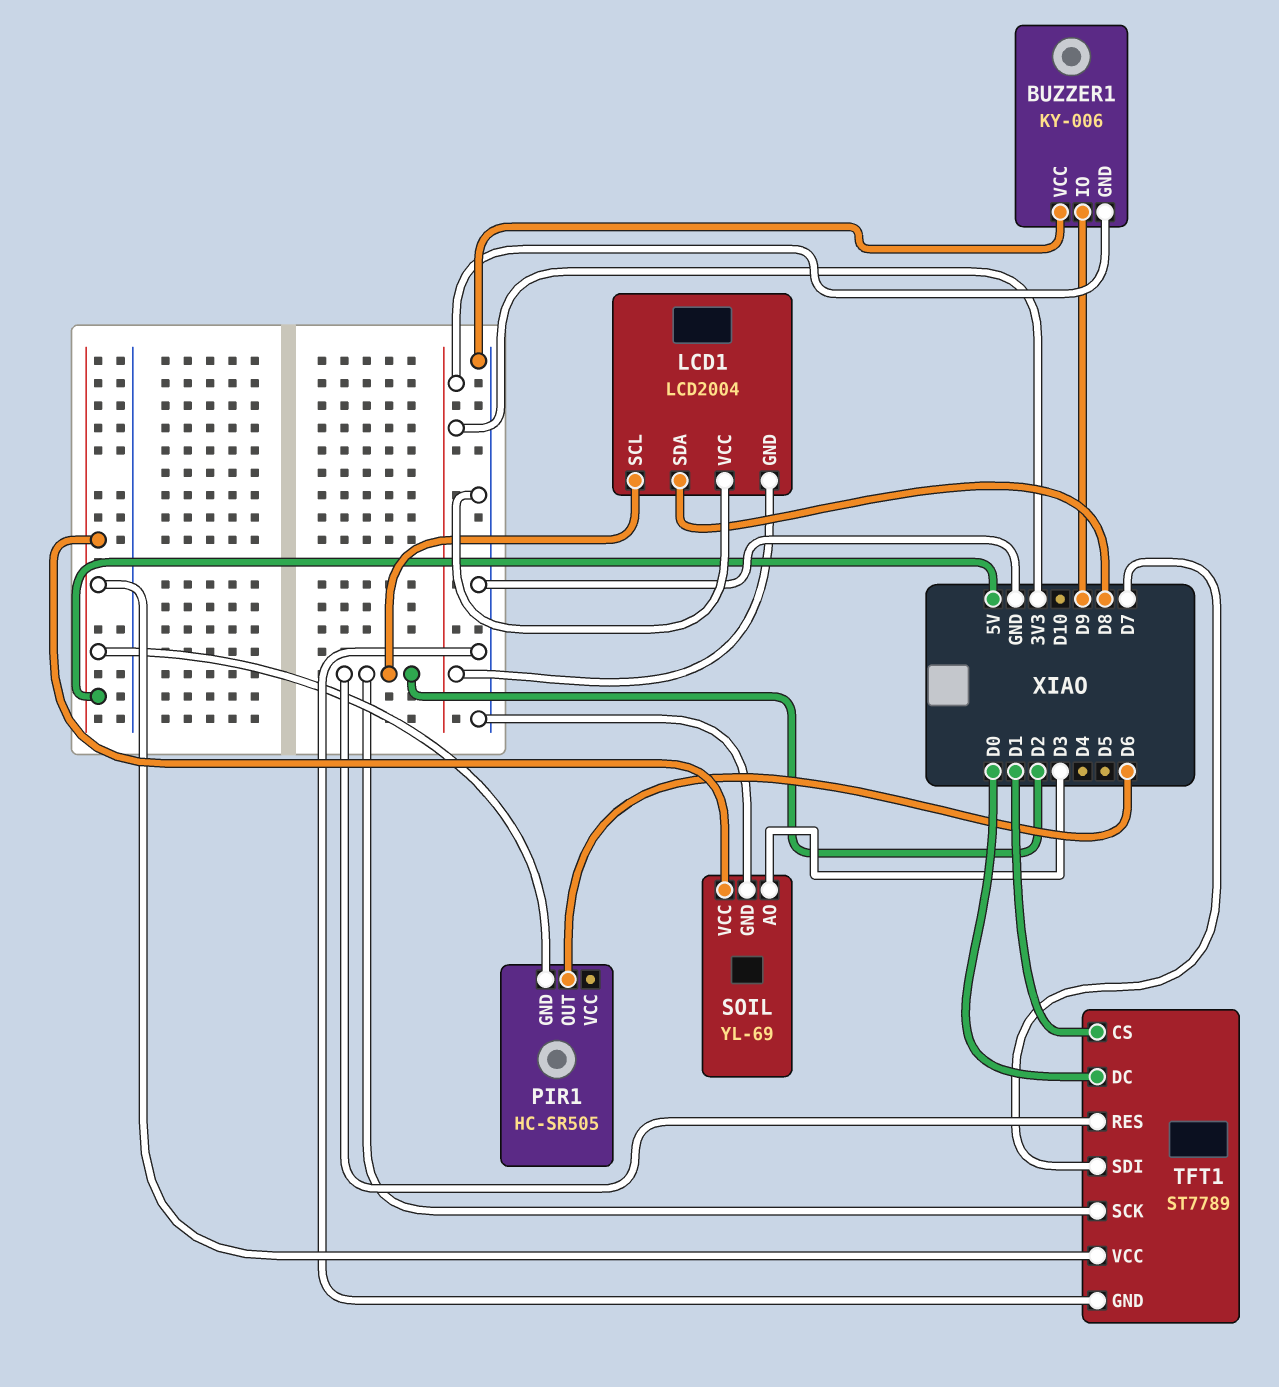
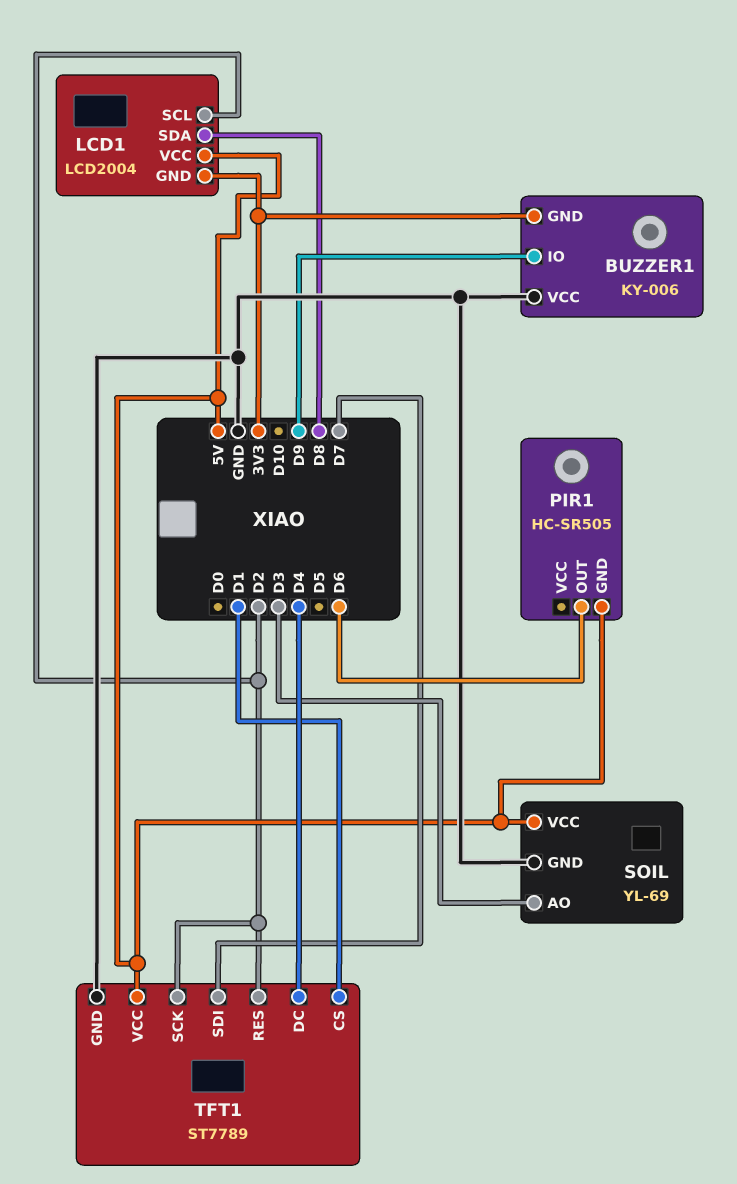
LCD1 pin VCC: GND -> 5V
TFT1 pin DC: D0 -> D4

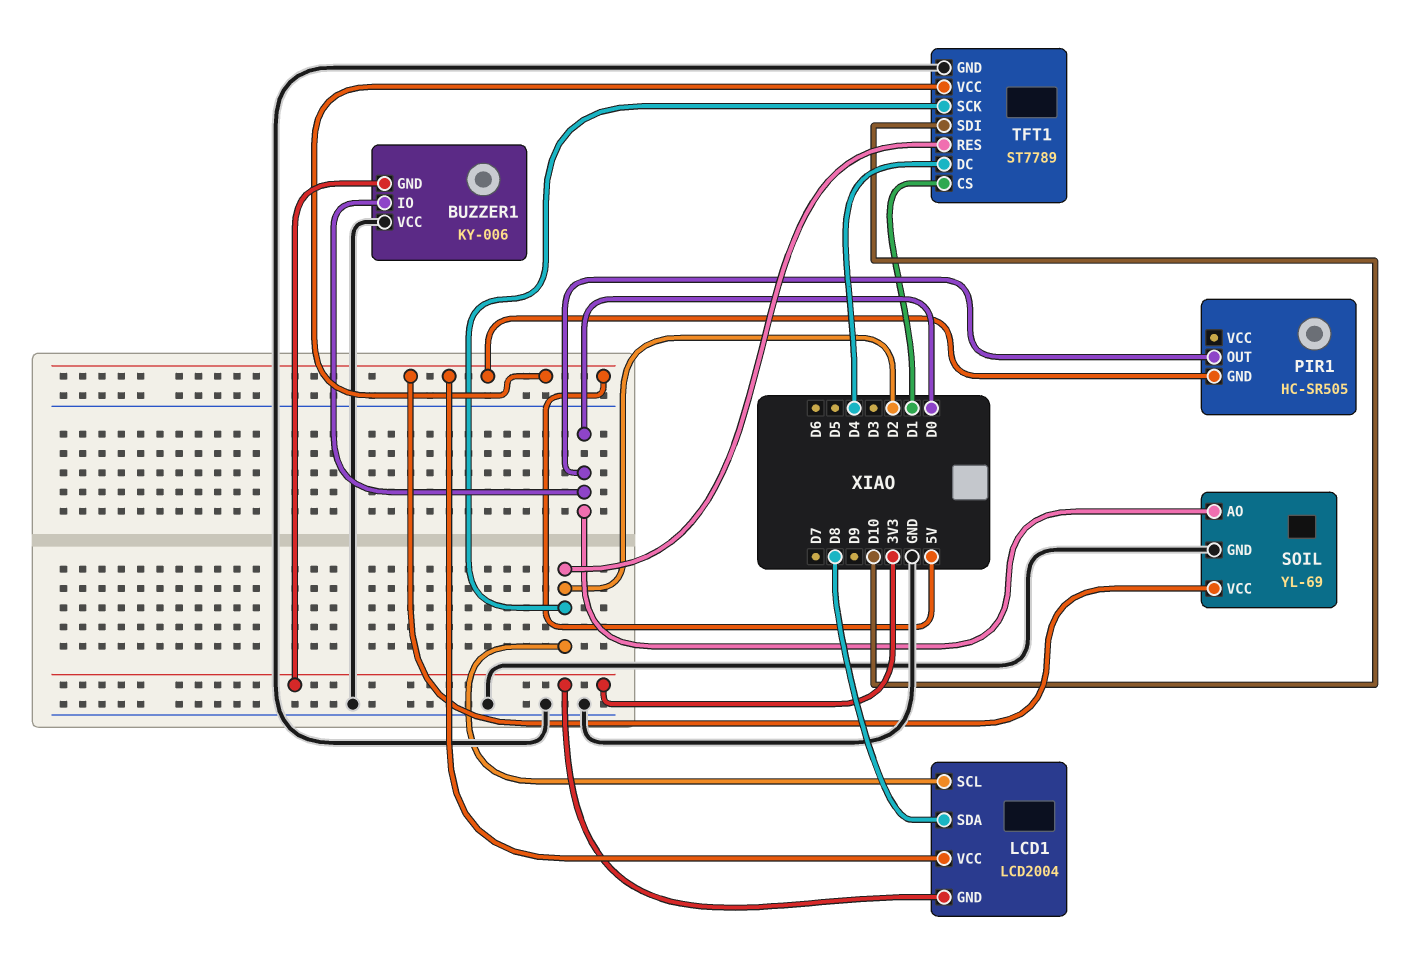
BUZZER1 pin IO: D9 -> D0
PIR1 pin OUT: D6 -> D0
SOIL pin AO: D3 -> D0
TFT1 pin SDI: D7 -> D10

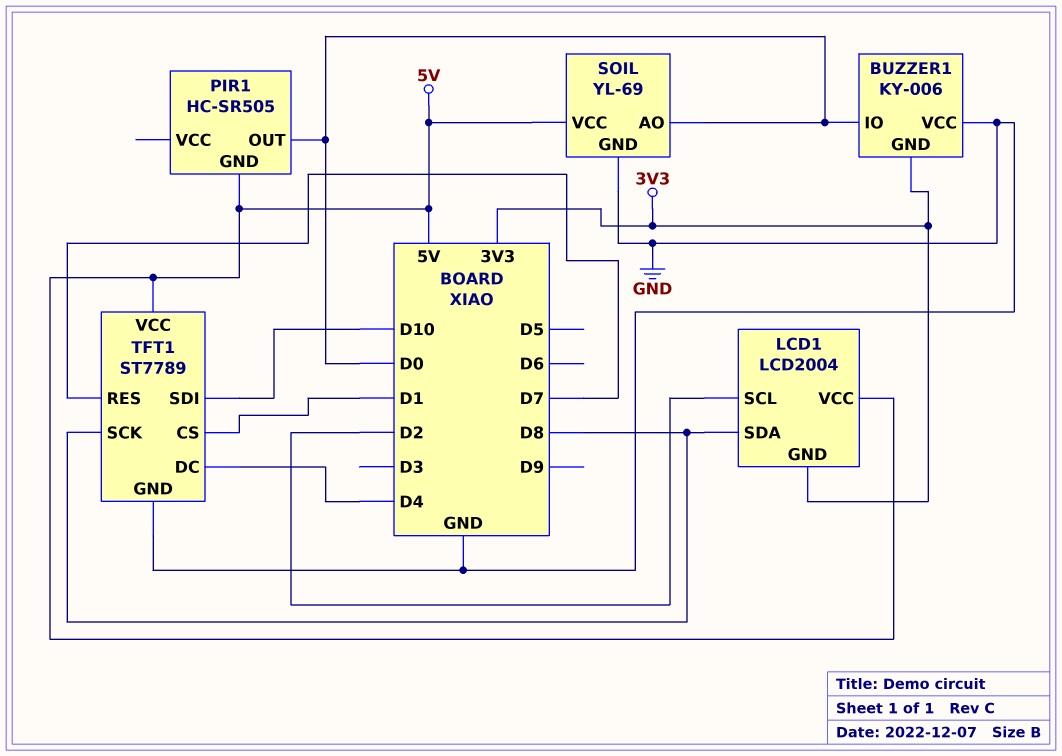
TFT1 pin RES: D2 -> D7
TFT1 pin SCK: D2 -> D8

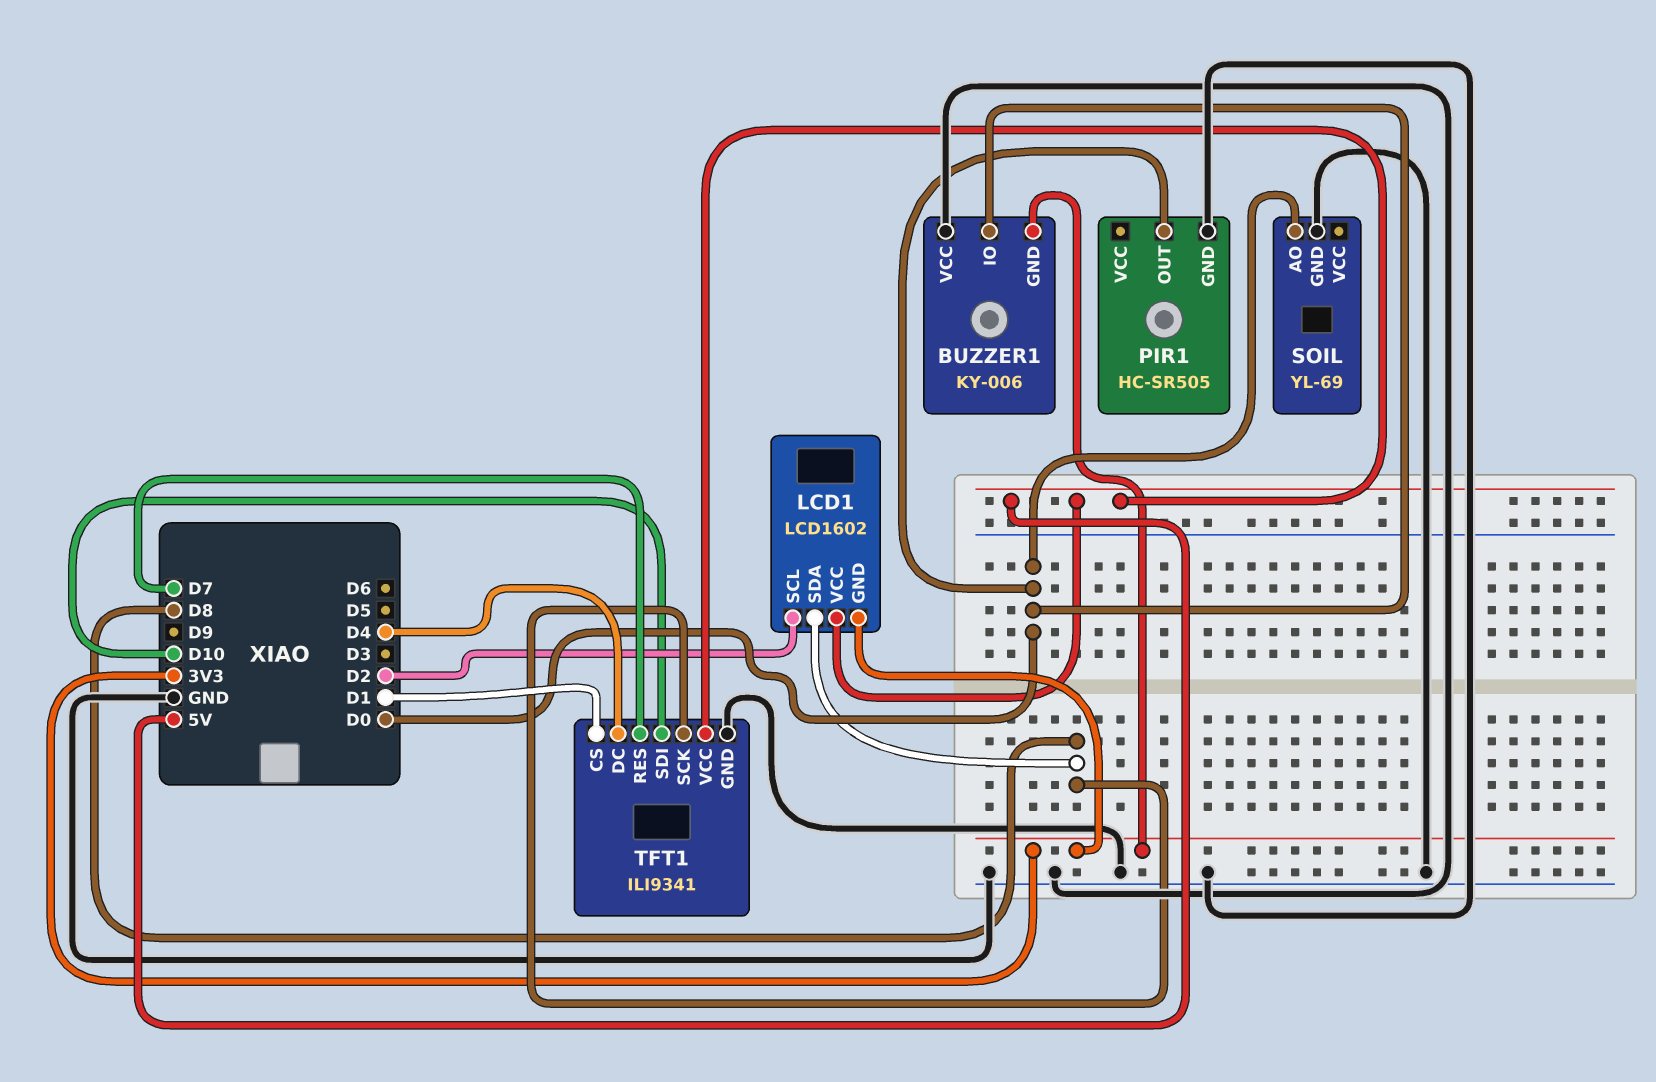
LCD1: LCD2004 -> LCD1602
PIR1 pin GND: 5V -> GND
SOIL pin VCC: 5V -> none
TFT1: ST7789 -> ILI9341

